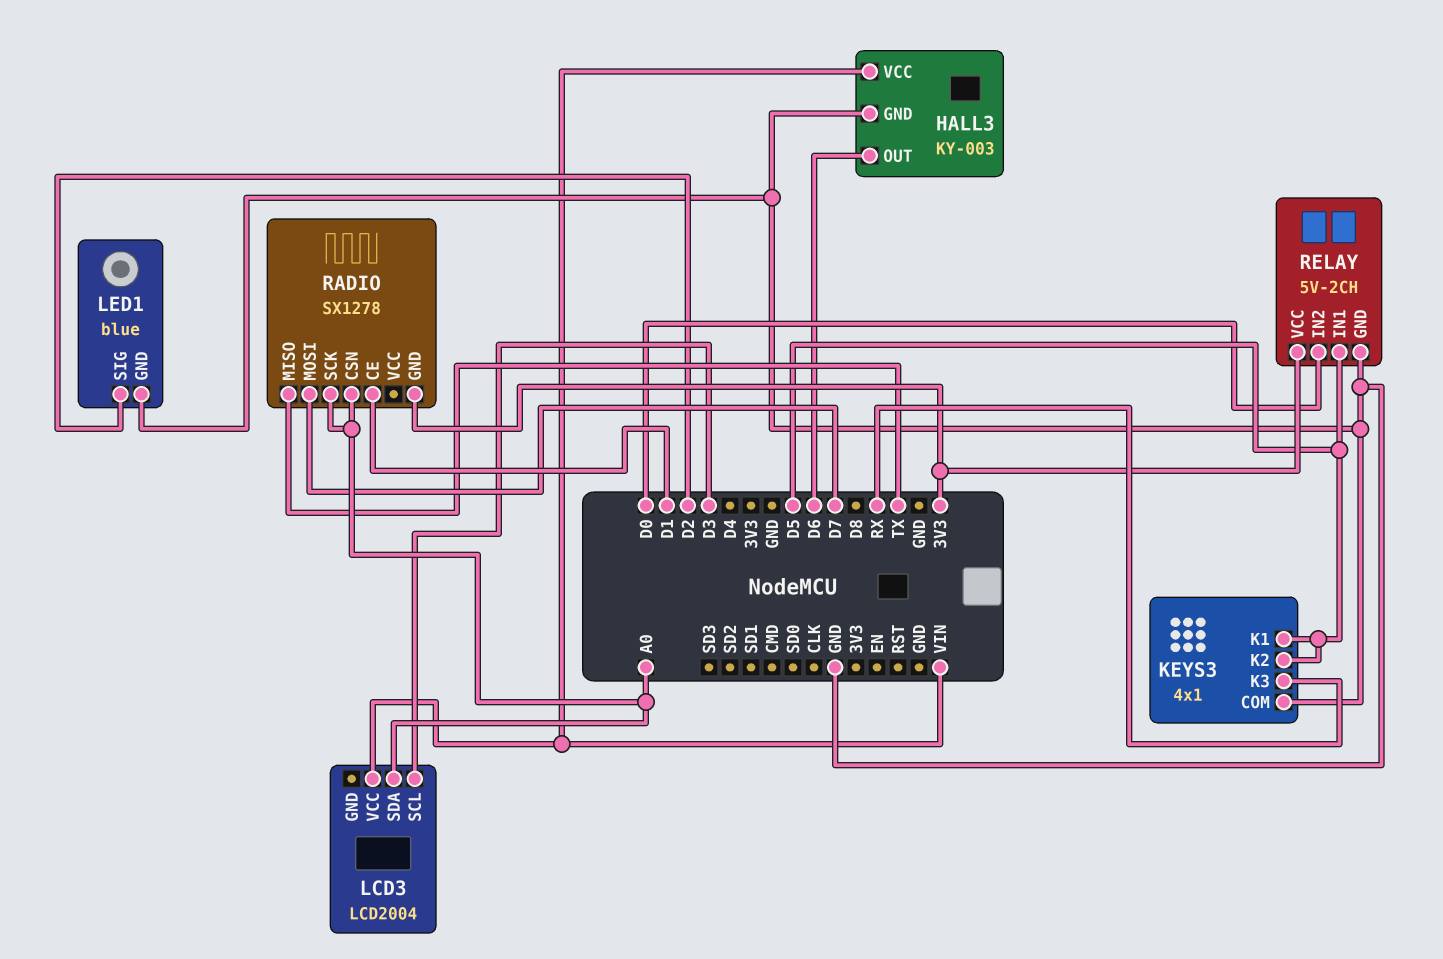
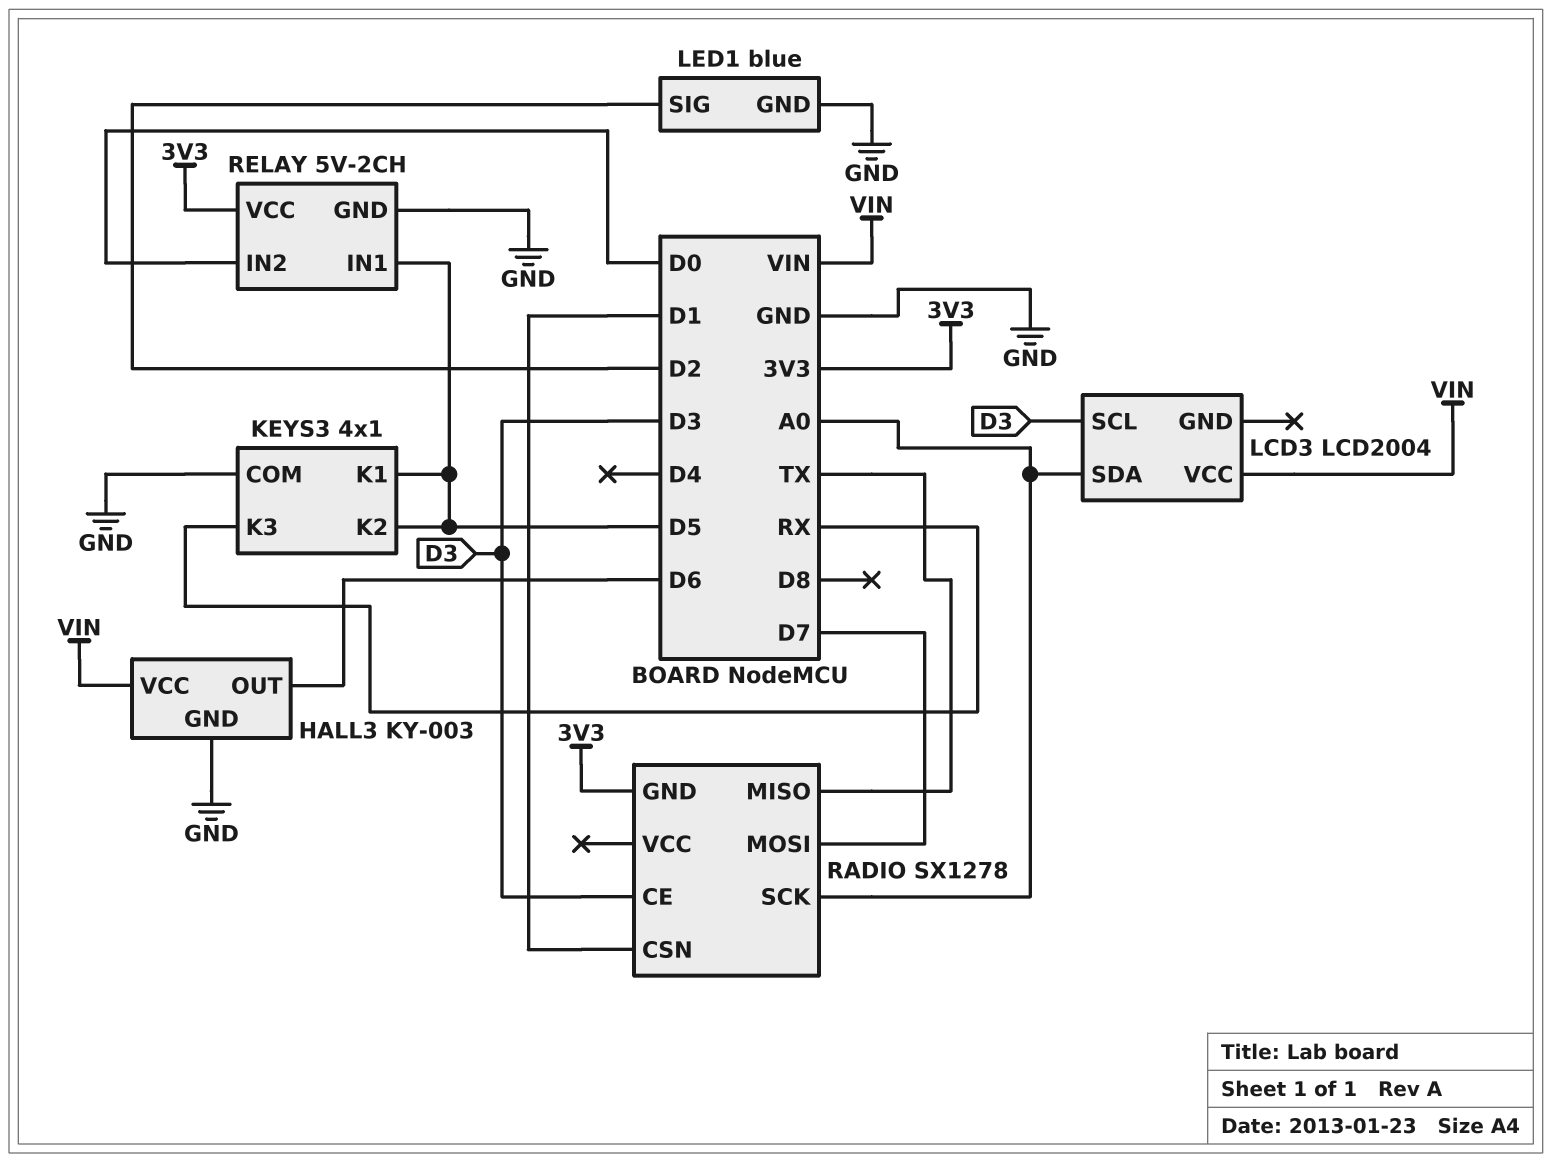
RADIO pin CE: D1 -> D3
RADIO pin CSN: A0 -> D1

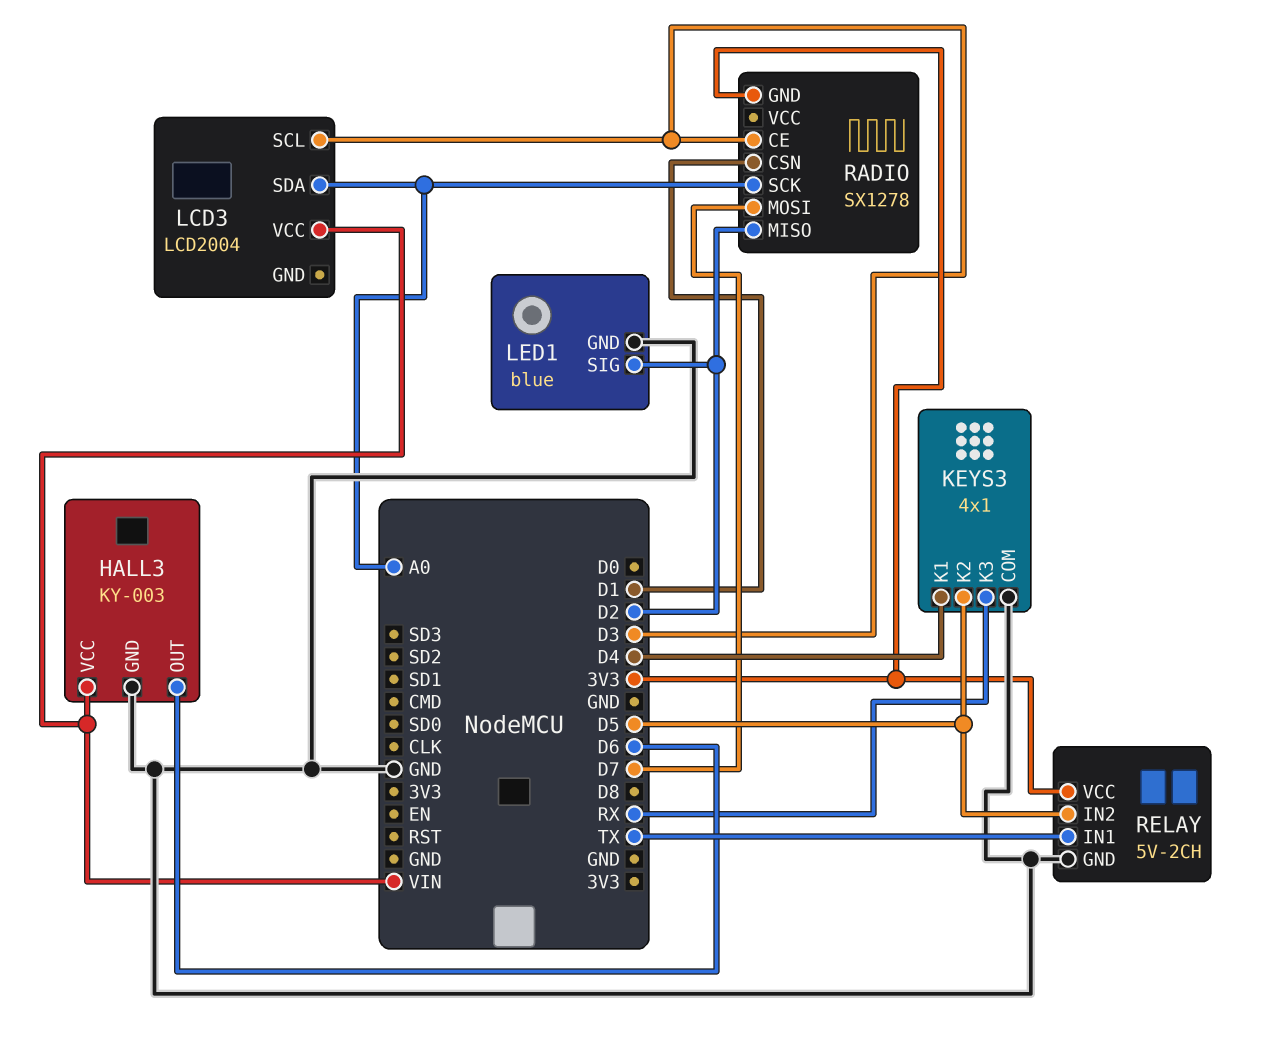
KEYS3 pin K1: D5 -> D4
RADIO pin MISO: TX -> D2
RELAY pin IN1: D5 -> TX
RELAY pin IN2: D0 -> D5

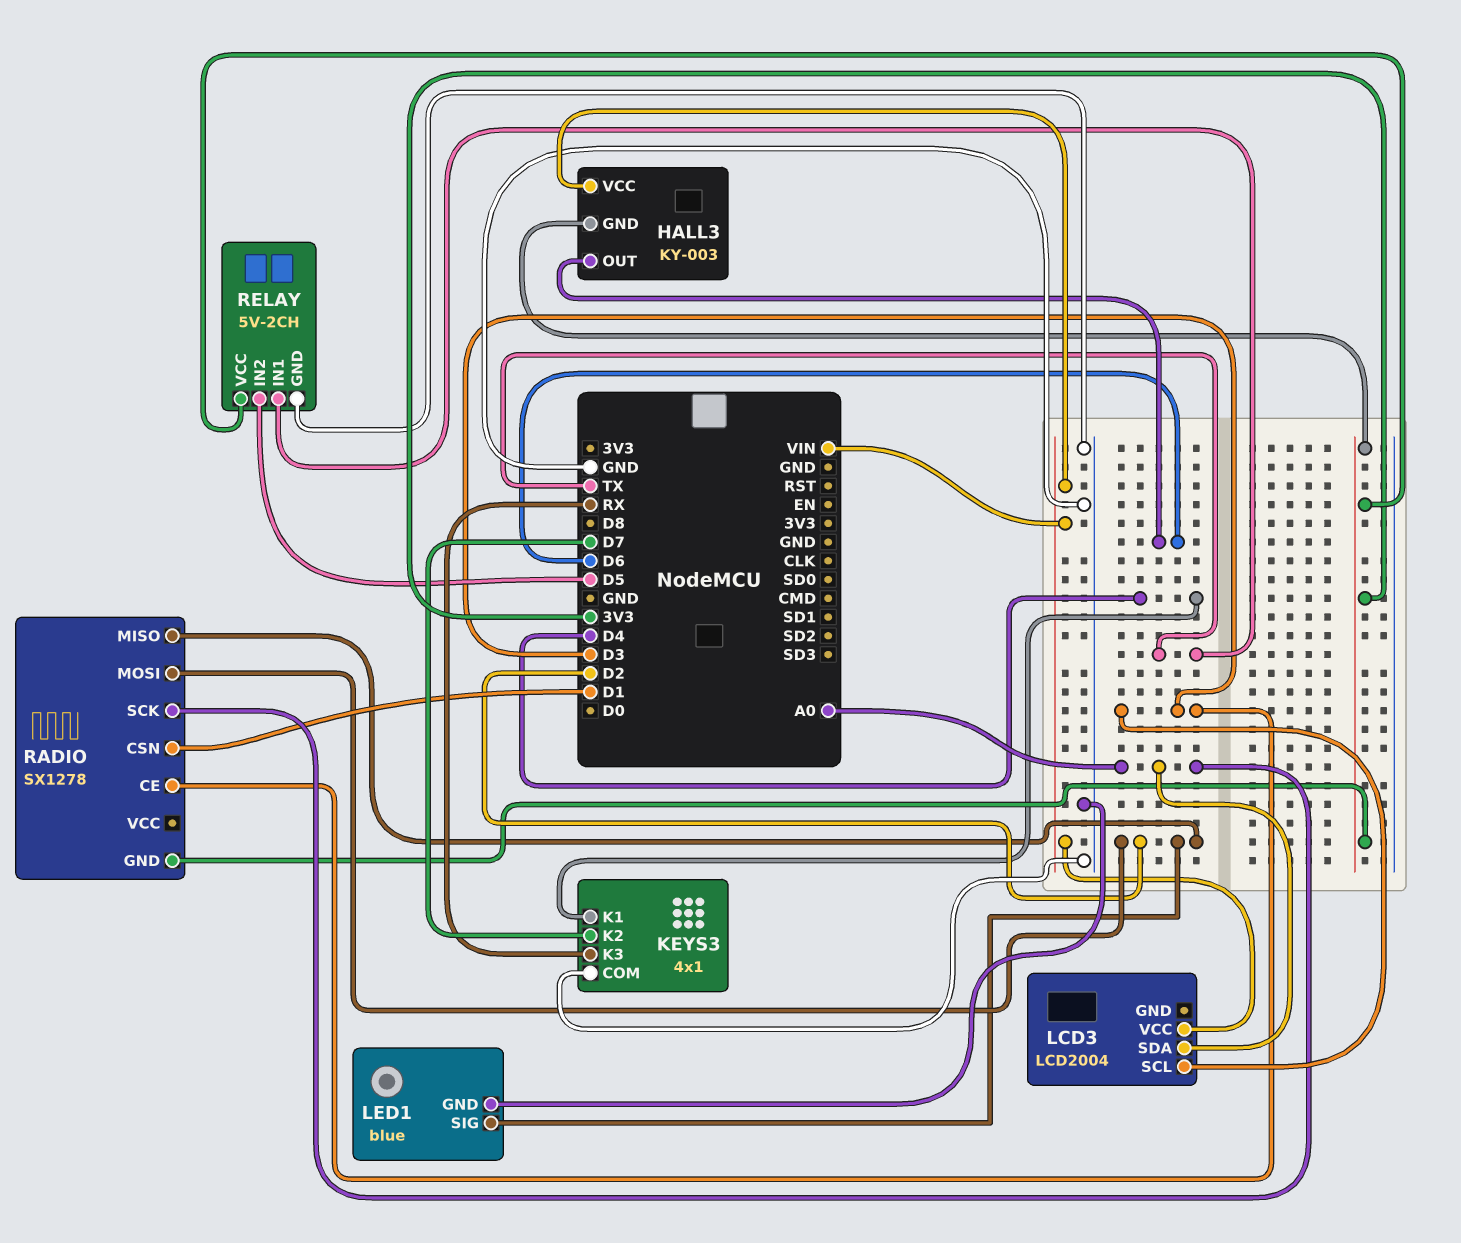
HALL3 pin GND: GND -> 3V3
KEYS3 pin K2: D5 -> D7
RADIO pin MOSI: D7 -> D2

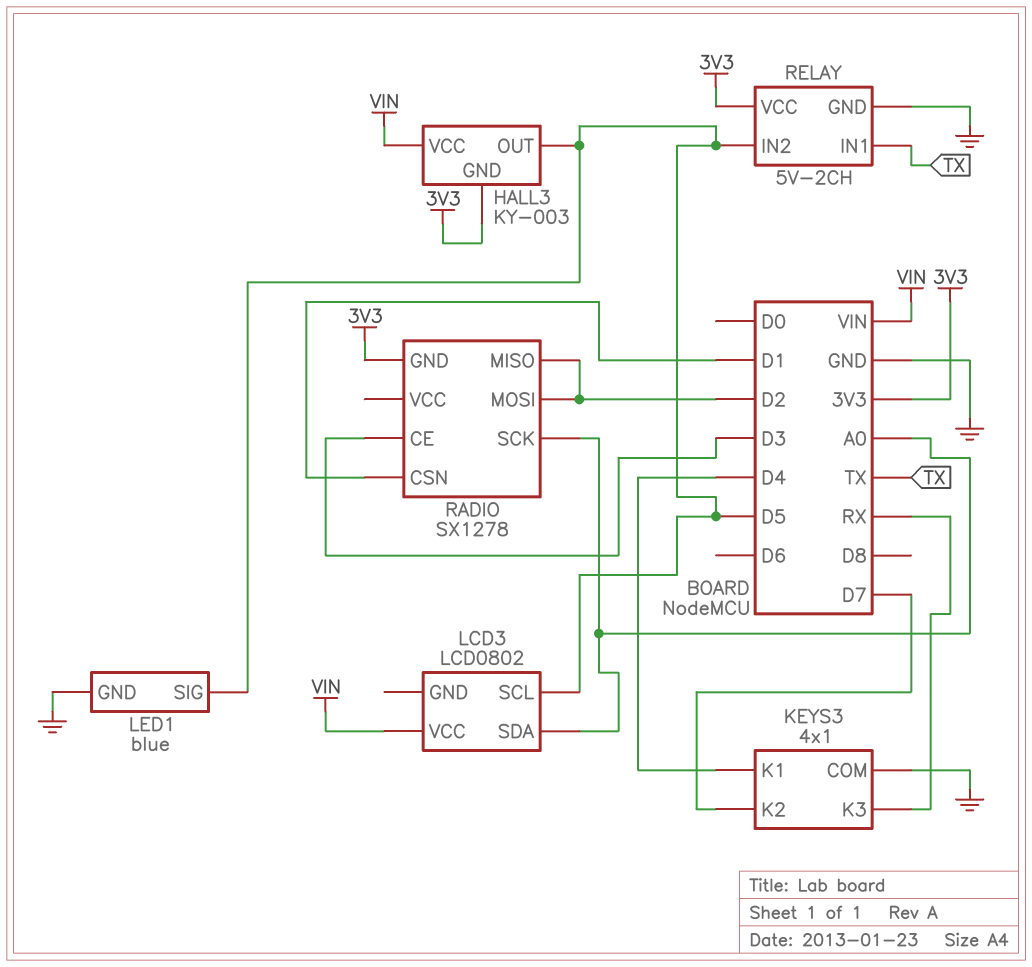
HALL3 pin OUT: D6 -> D5
LCD3: LCD2004 -> LCD0802
LCD3 pin SCL: D3 -> D5
LED1 pin SIG: D2 -> D5

